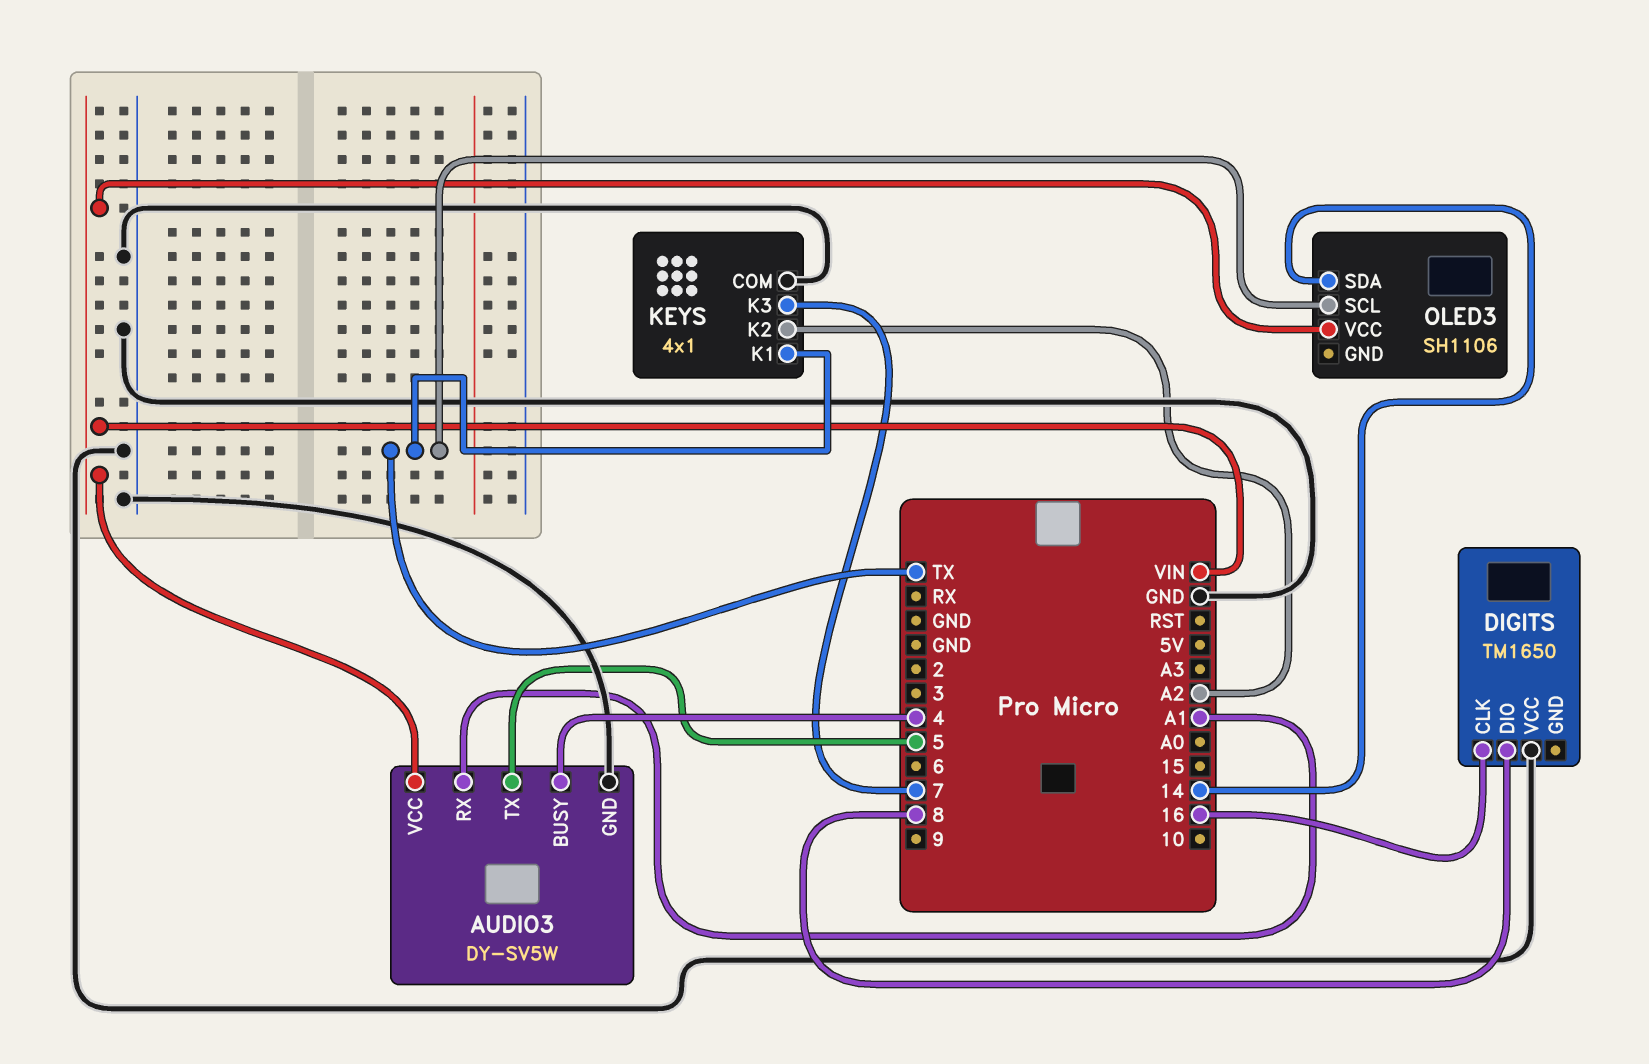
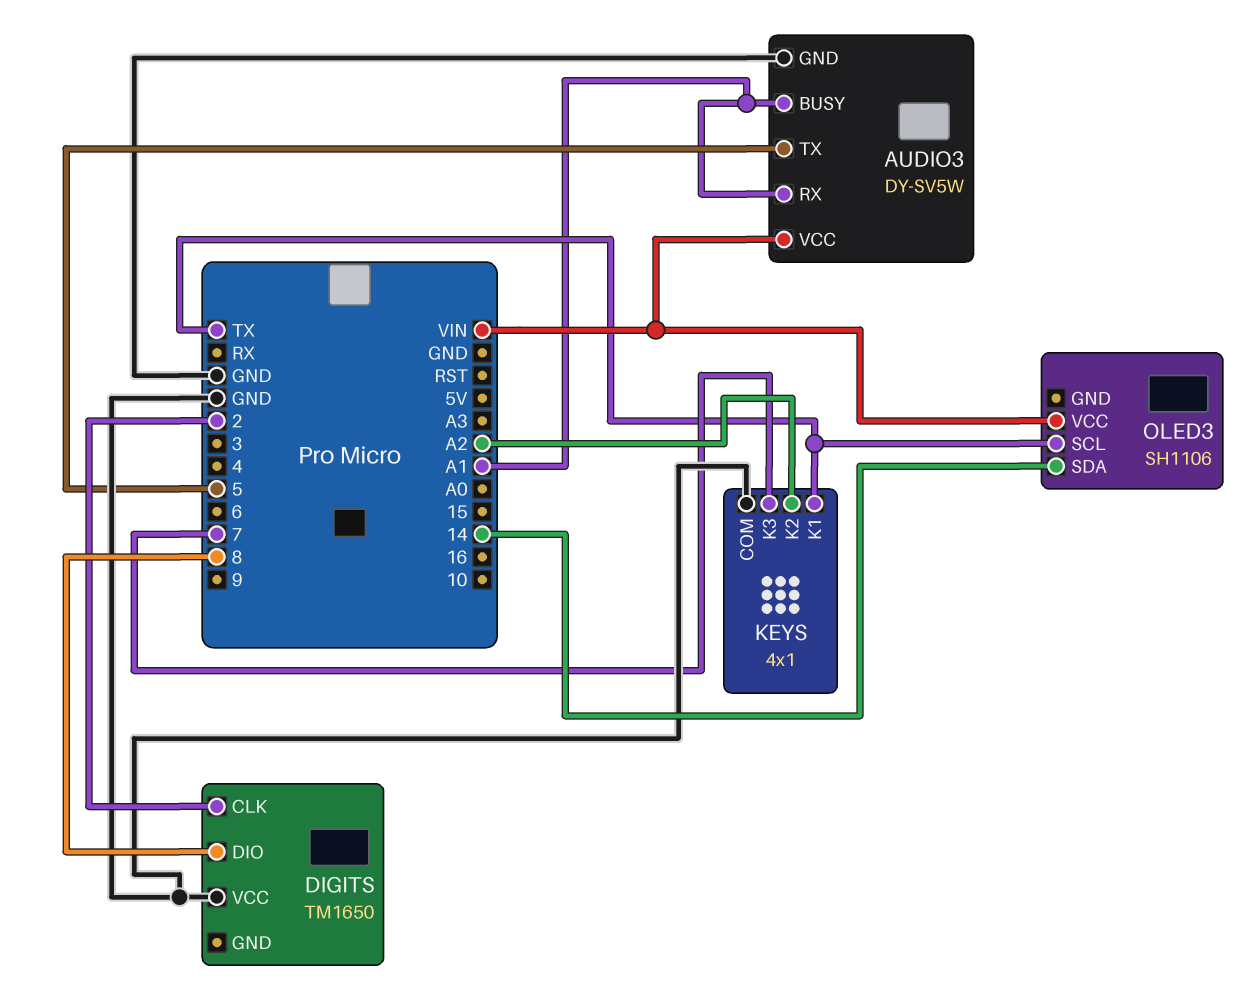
AUDIO3 pin BUSY: 4 -> A1
DIGITS pin CLK: 16 -> 2

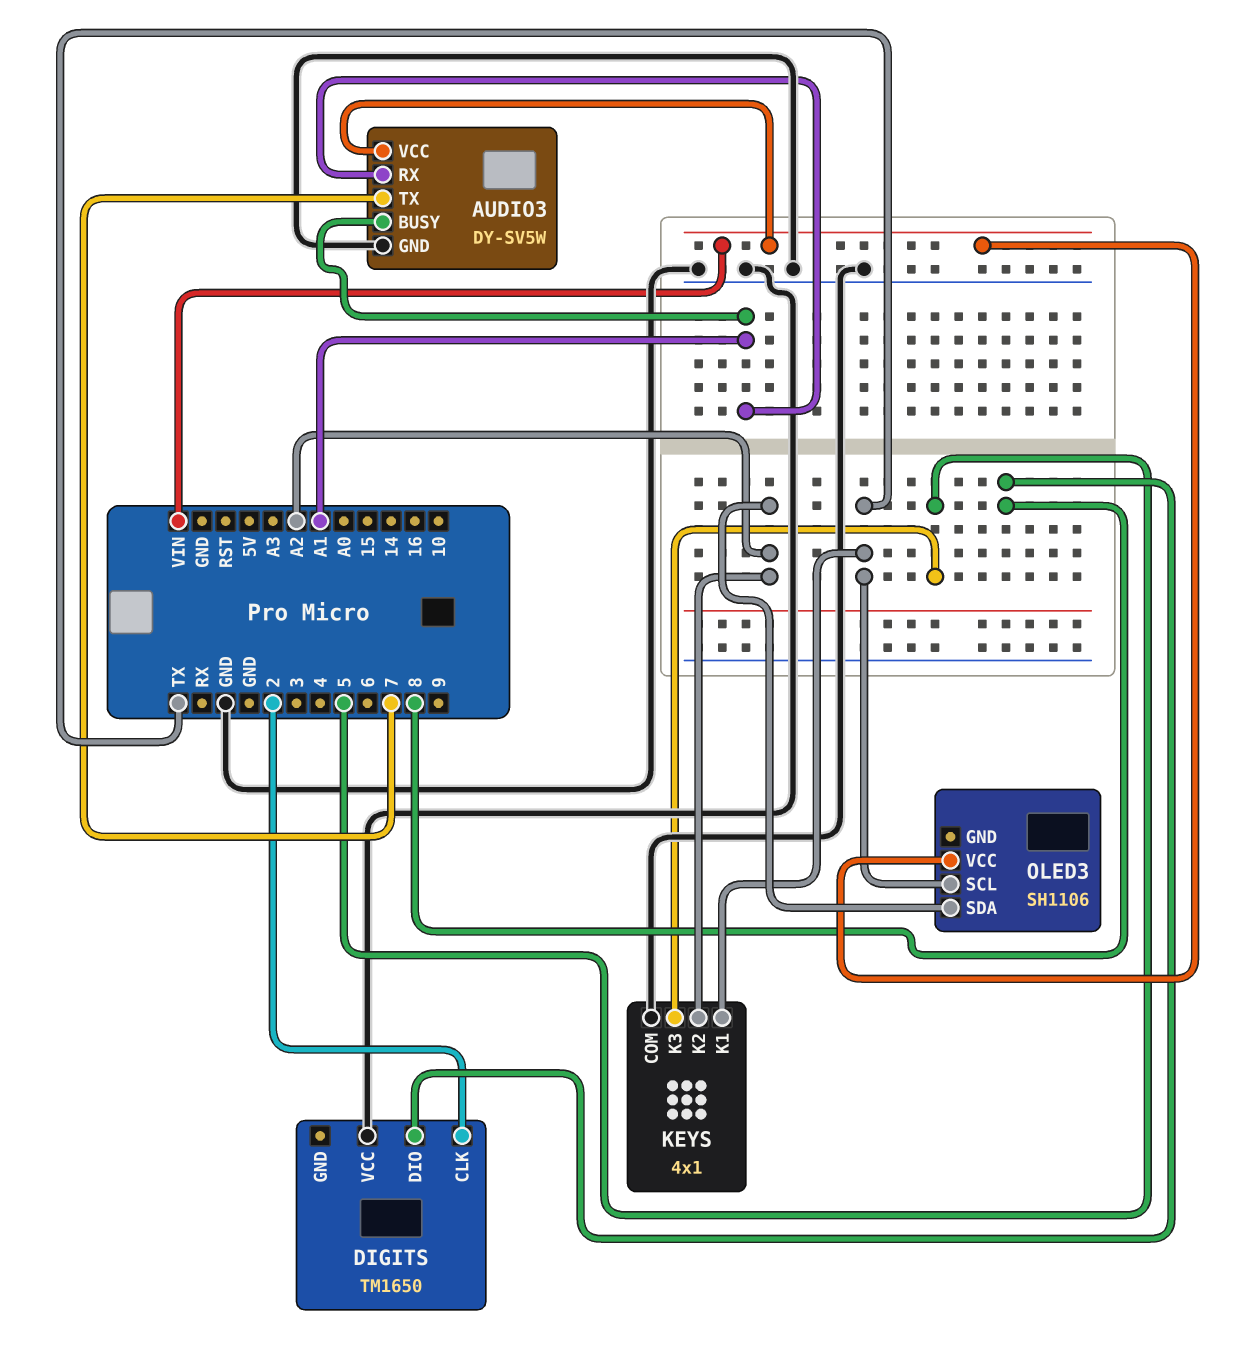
AUDIO3 pin TX: 5 -> 7
KEYS pin K3: 7 -> 5
OLED3 pin SDA: 14 -> A2

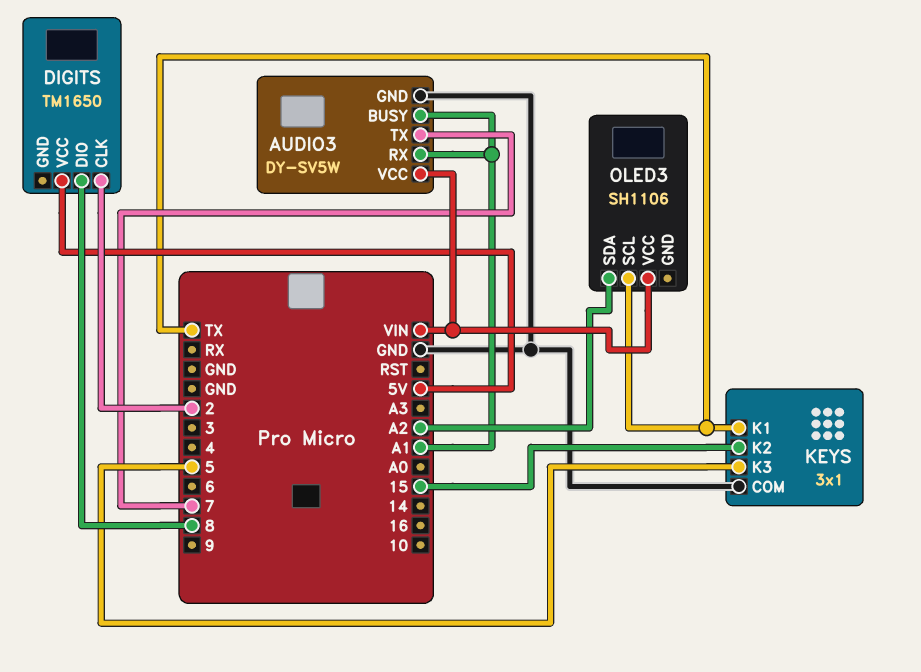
DIGITS pin VCC: GND -> 5V
KEYS: 4x1 -> 3x1
KEYS pin K2: A2 -> 15

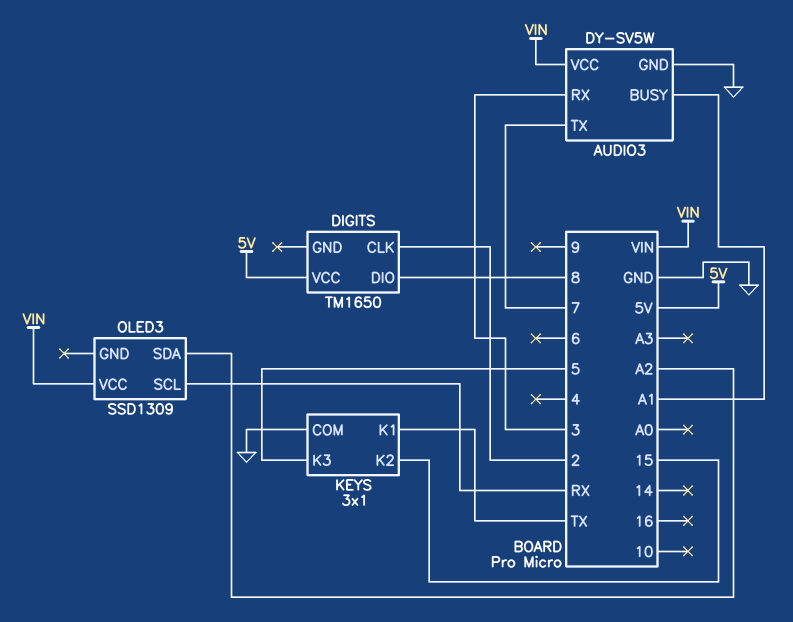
AUDIO3 pin RX: A1 -> 3
OLED3: SH1106 -> SSD1309
OLED3 pin SCL: TX -> RX

